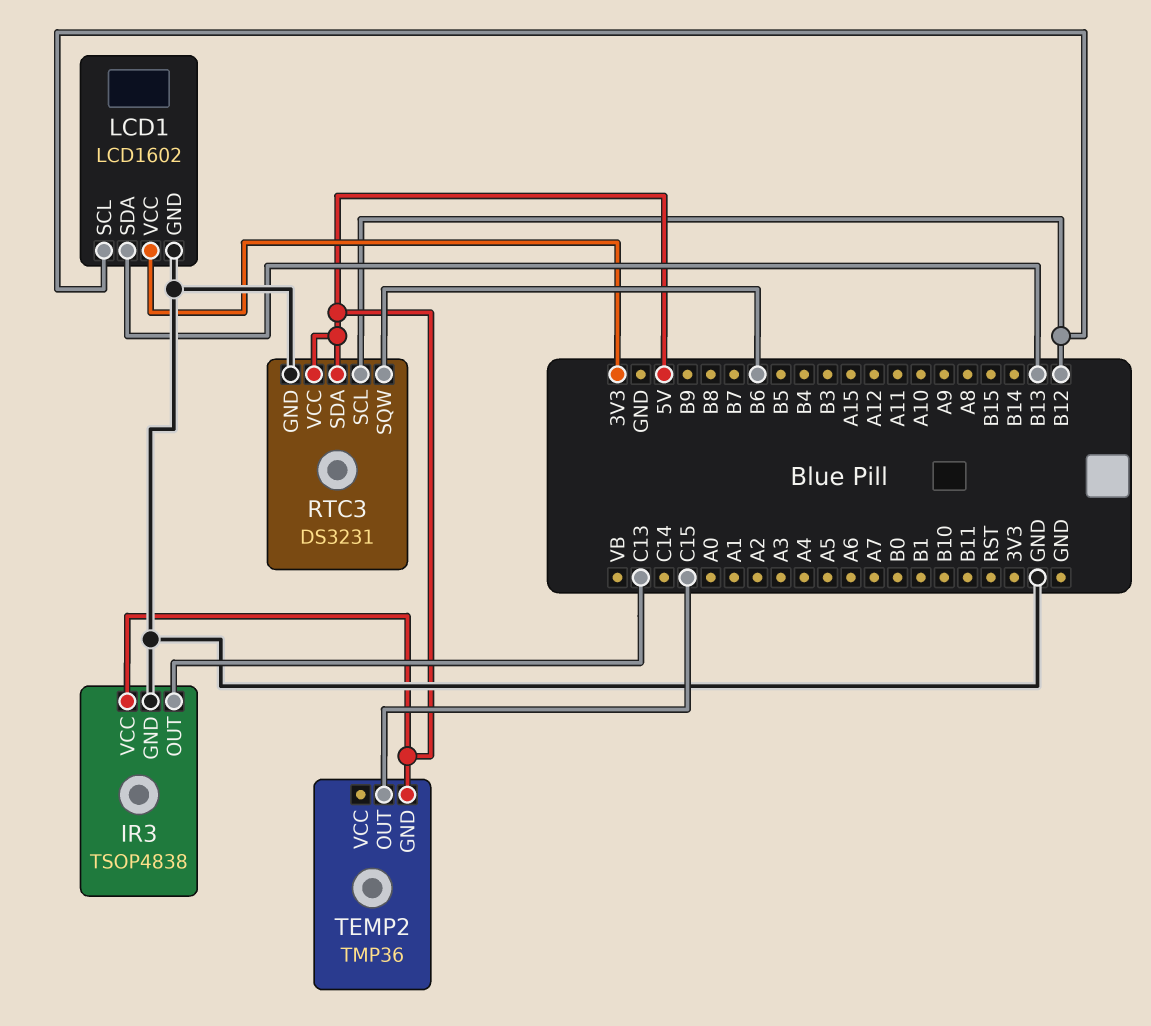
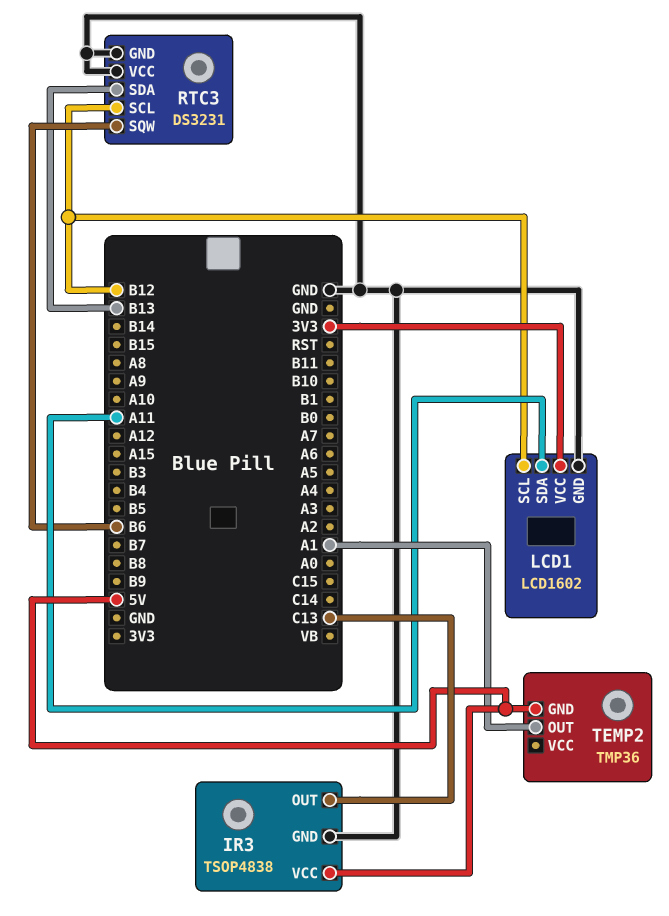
LCD1 pin SDA: B13 -> A11
RTC3 pin SDA: 5V -> B13
RTC3 pin VCC: 5V -> GND
TEMP2 pin OUT: C15 -> A1

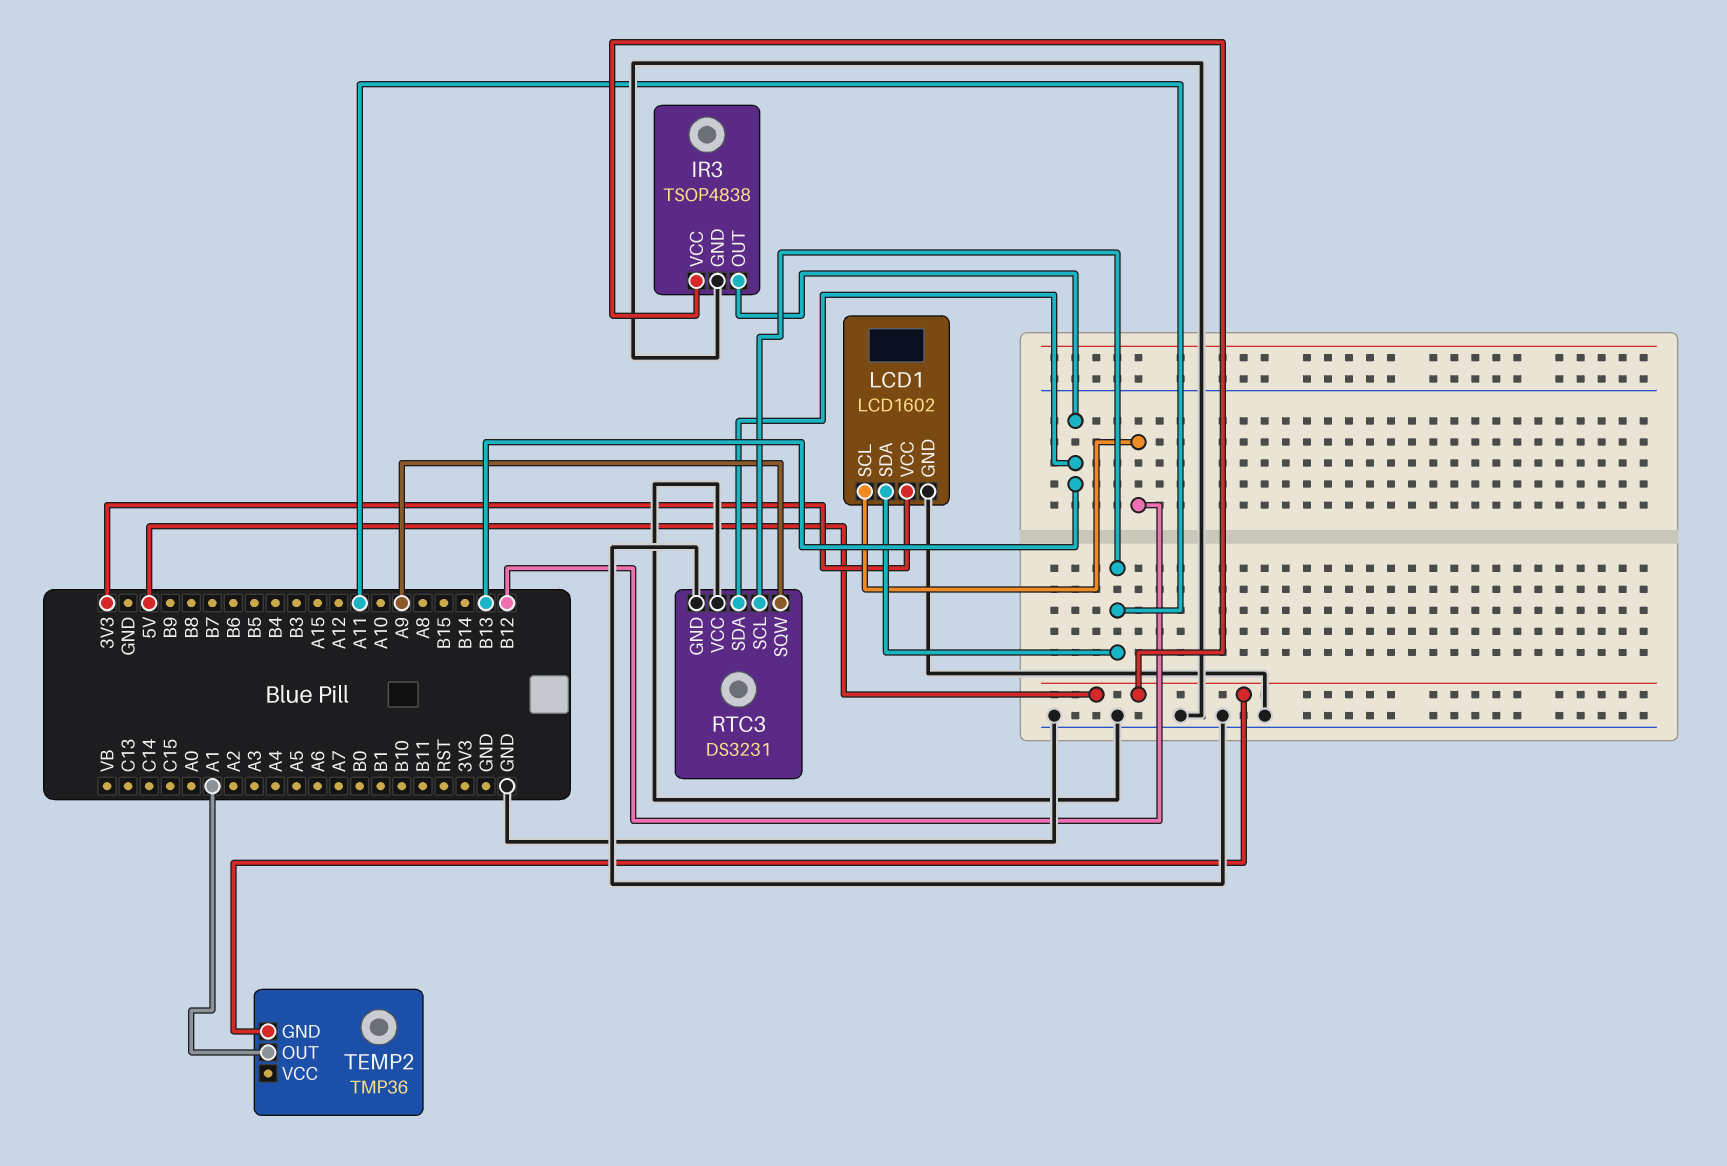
IR3 pin OUT: C13 -> B13
RTC3 pin SCL: B12 -> A11
RTC3 pin SQW: B6 -> A9

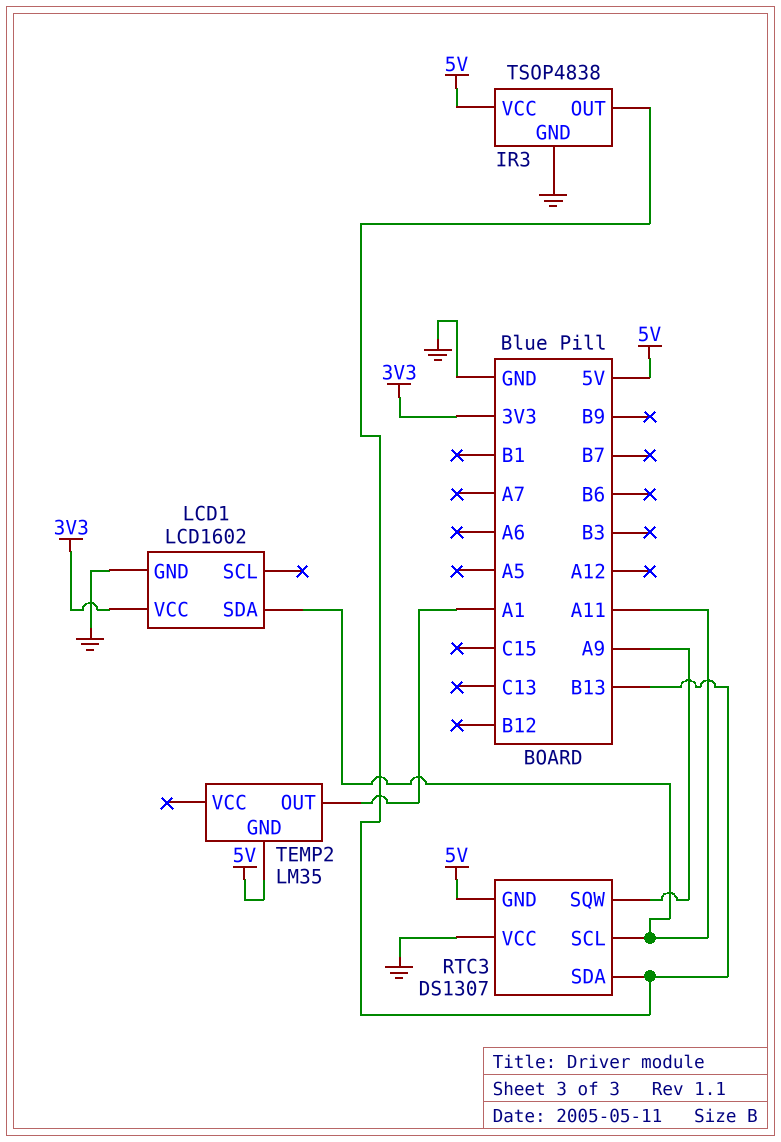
LCD1 pin SCL: B12 -> none
RTC3: DS3231 -> DS1307
RTC3 pin GND: GND -> 5V
TEMP2: TMP36 -> LM35

